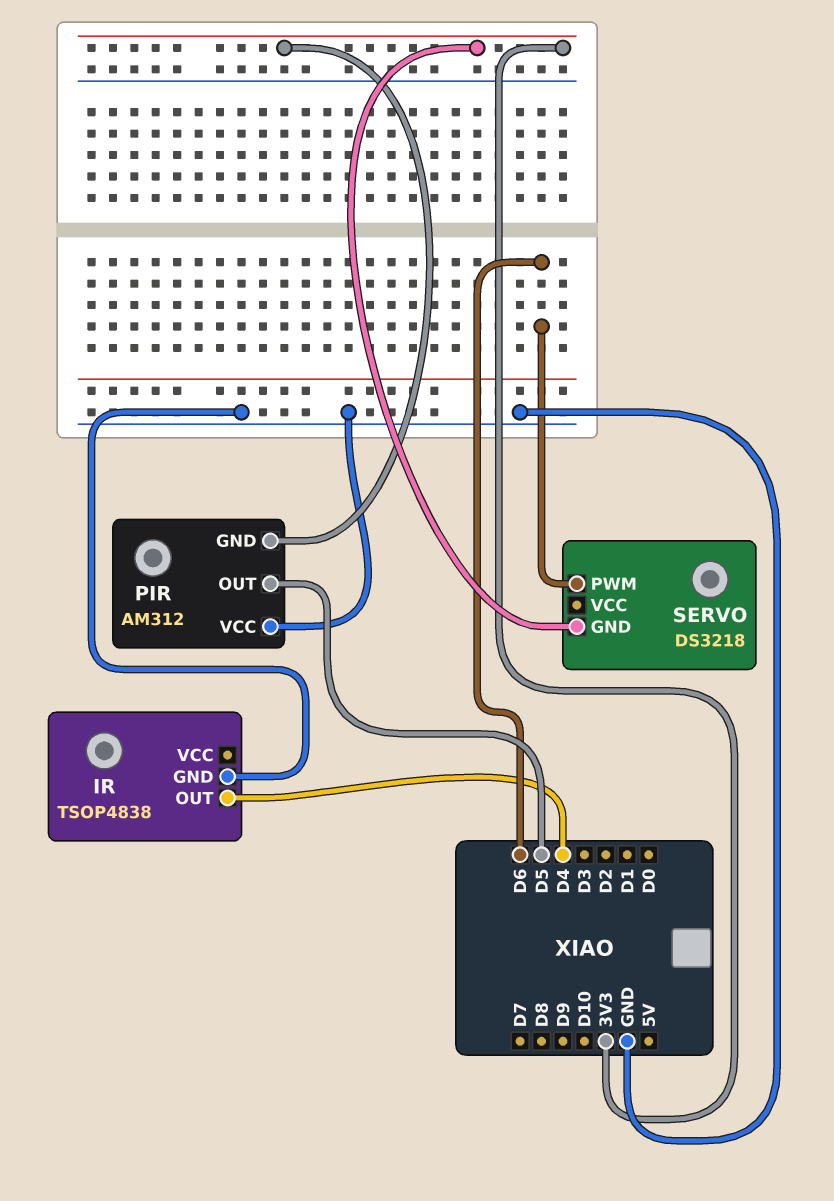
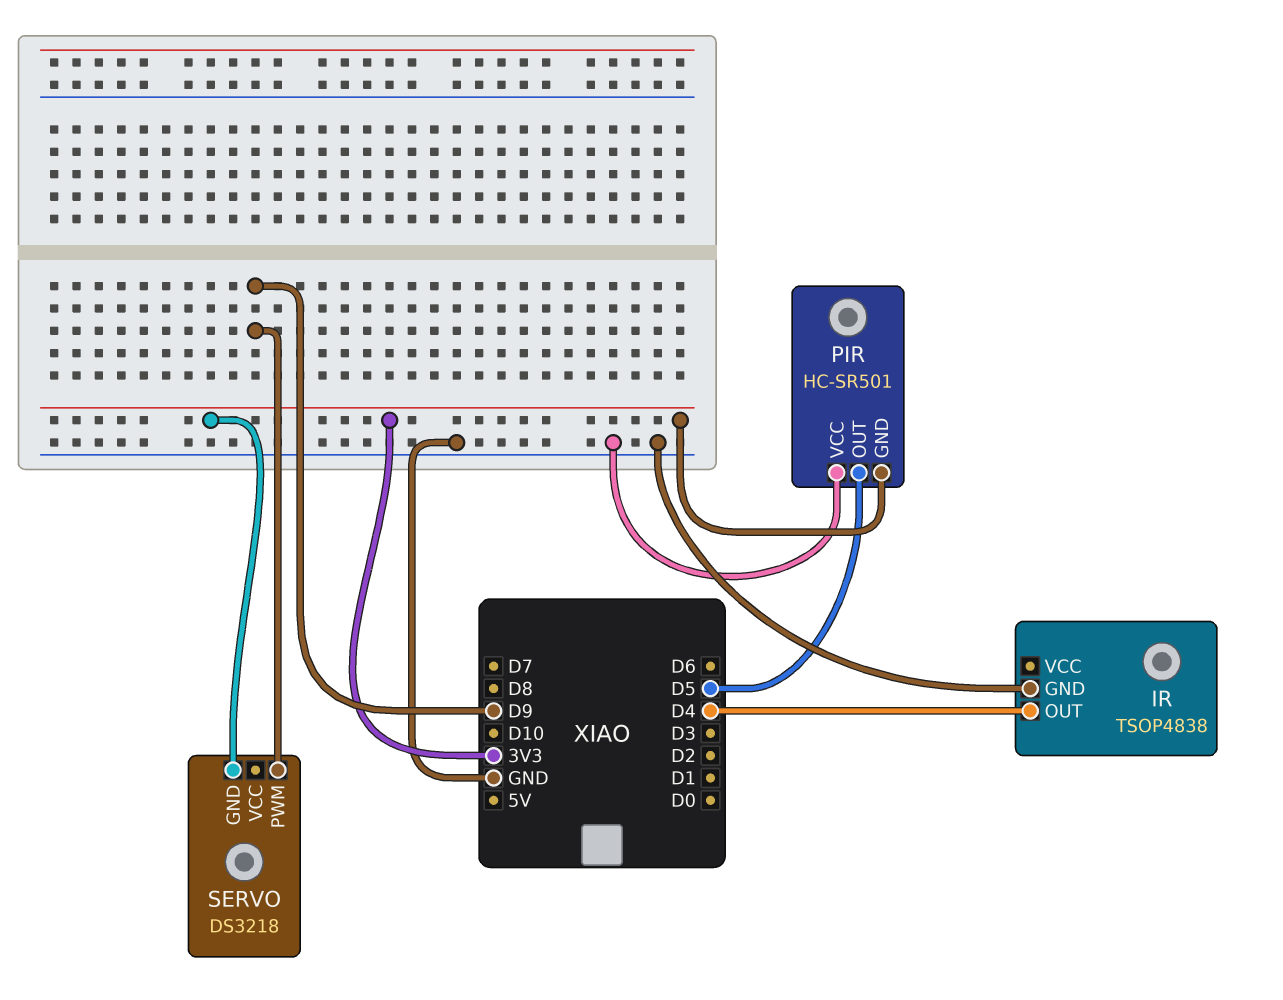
PIR: AM312 -> HC-SR501
SERVO pin PWM: D6 -> D9

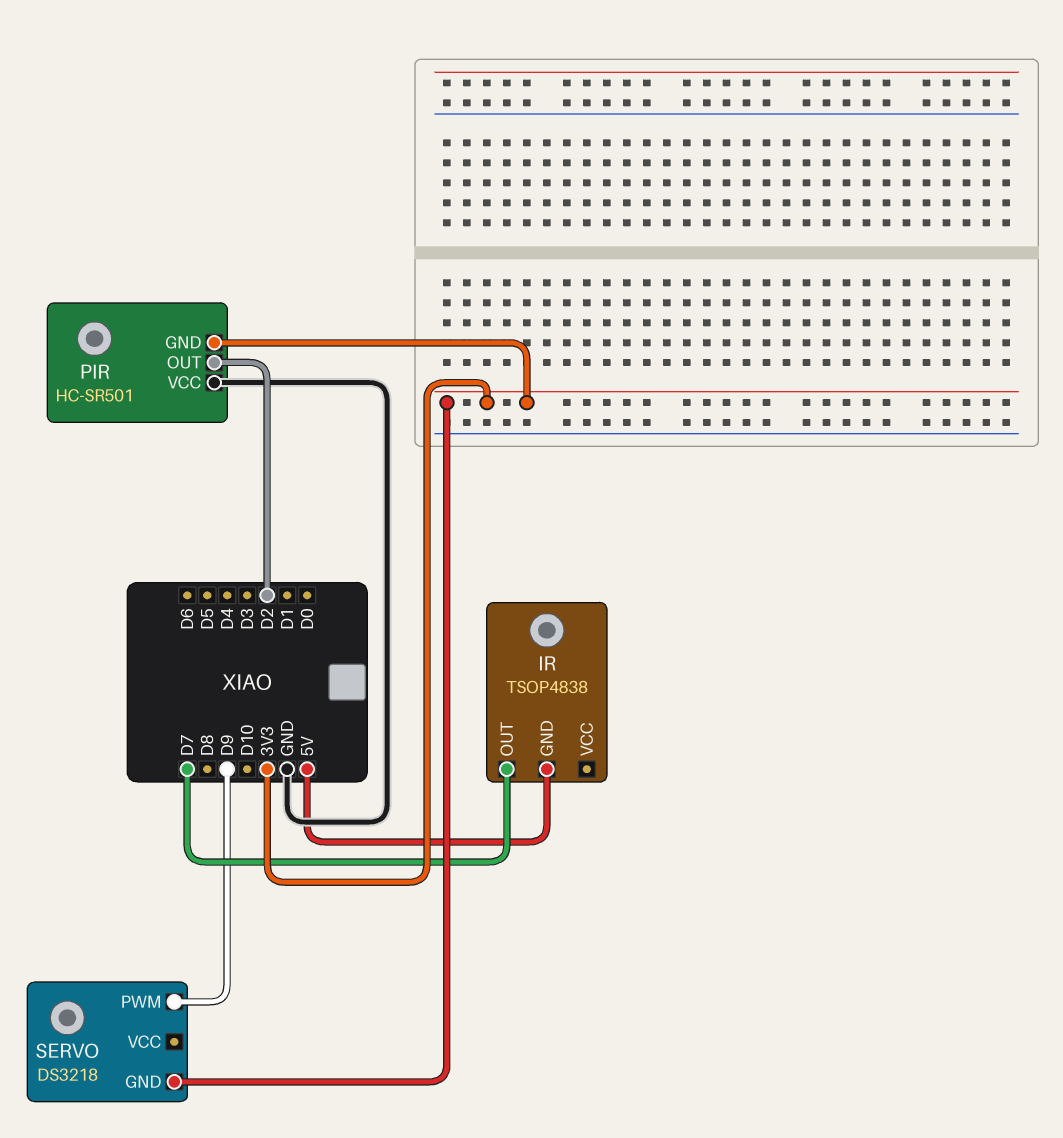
IR pin GND: GND -> 5V
IR pin OUT: D4 -> D7
PIR pin OUT: D5 -> D2

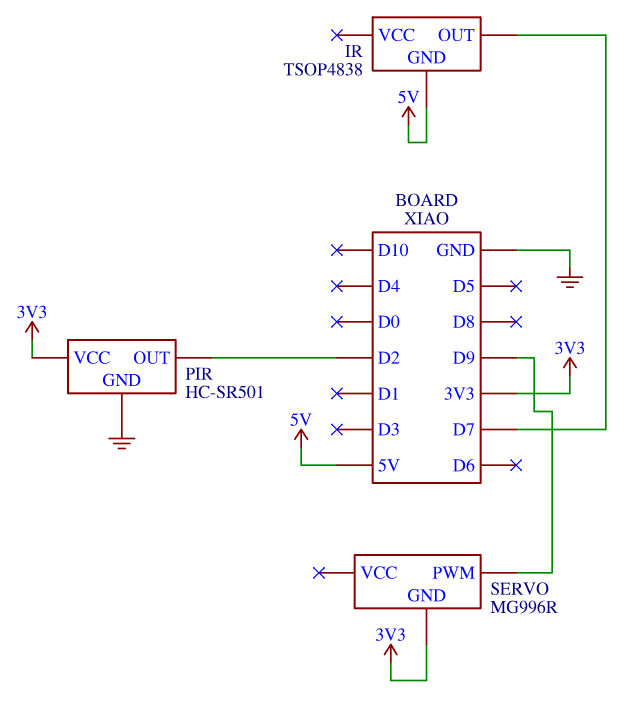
PIR pin GND: 3V3 -> GND
PIR pin VCC: GND -> 3V3
SERVO: DS3218 -> MG996R

